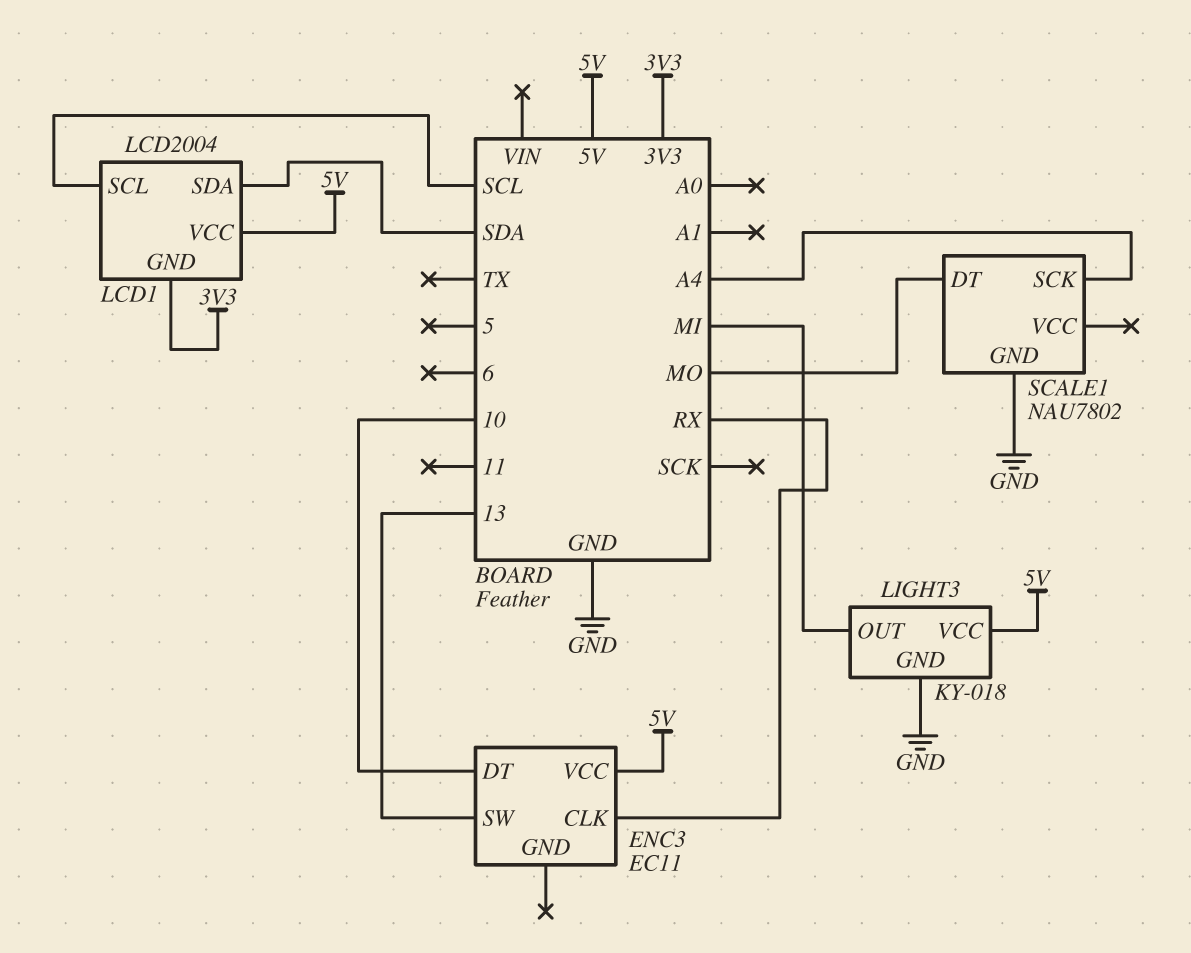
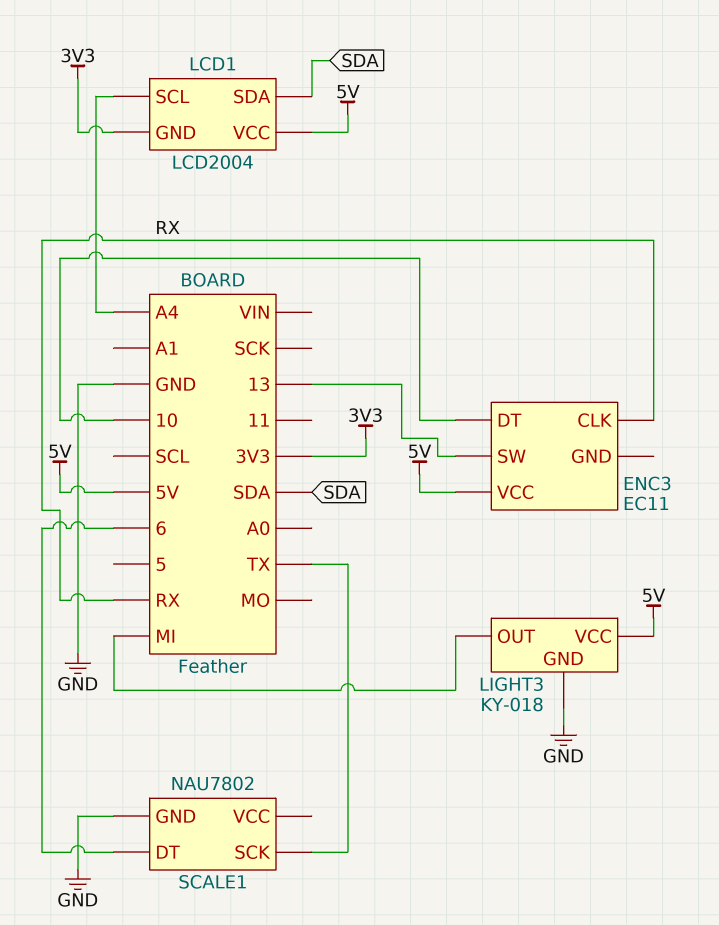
LCD1 pin SCL: SCL -> A4
SCALE1 pin DT: MO -> 6
SCALE1 pin SCK: A4 -> TX

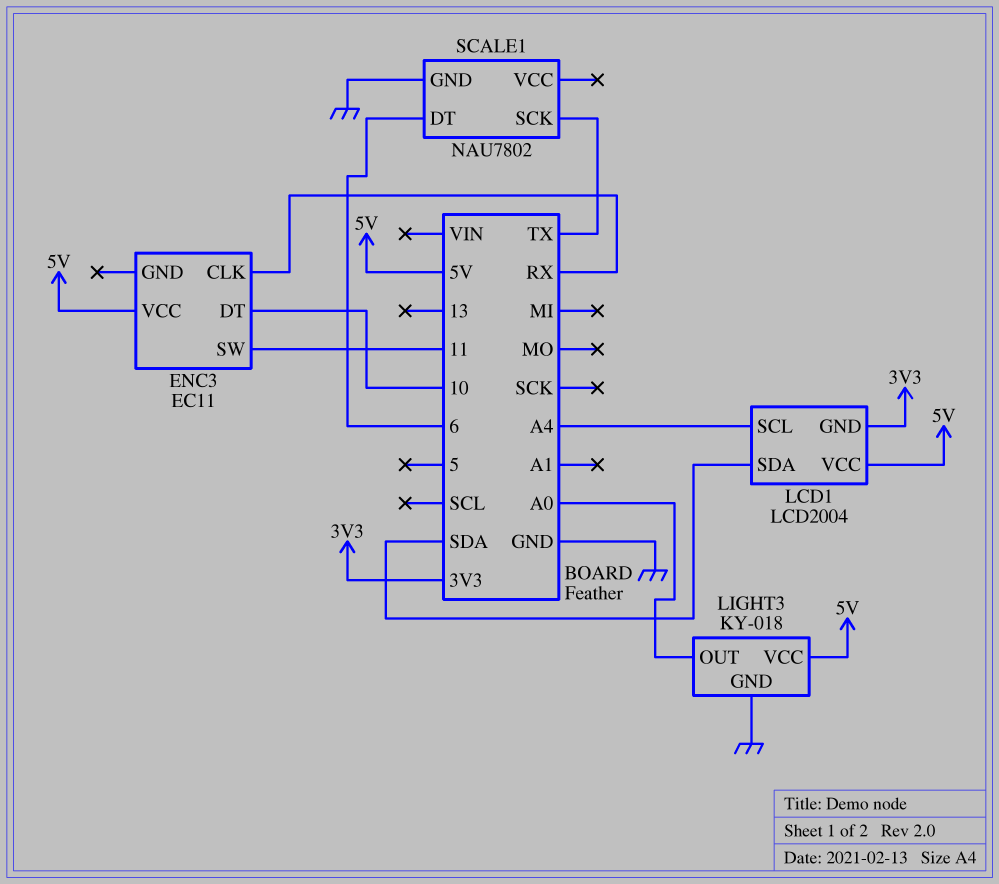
ENC3 pin SW: 13 -> 11
LIGHT3 pin OUT: MI -> A0

